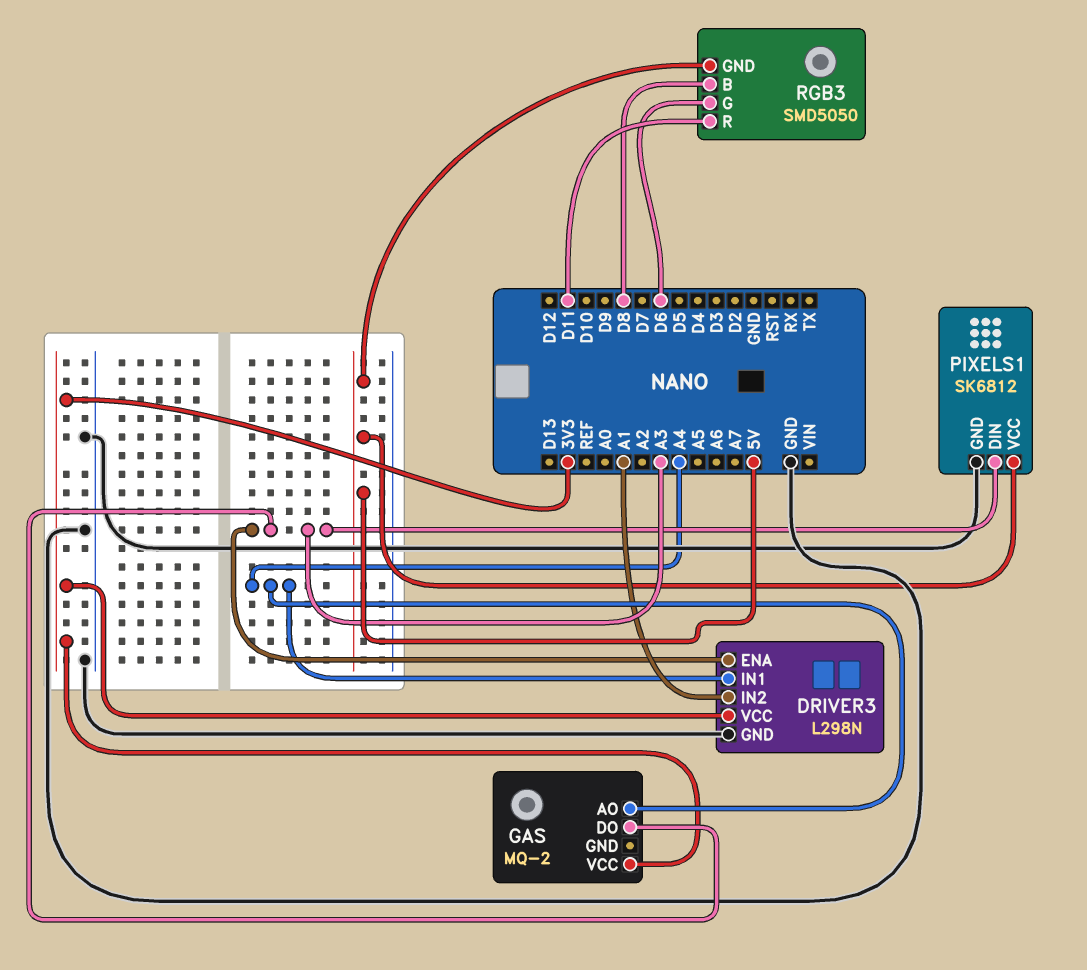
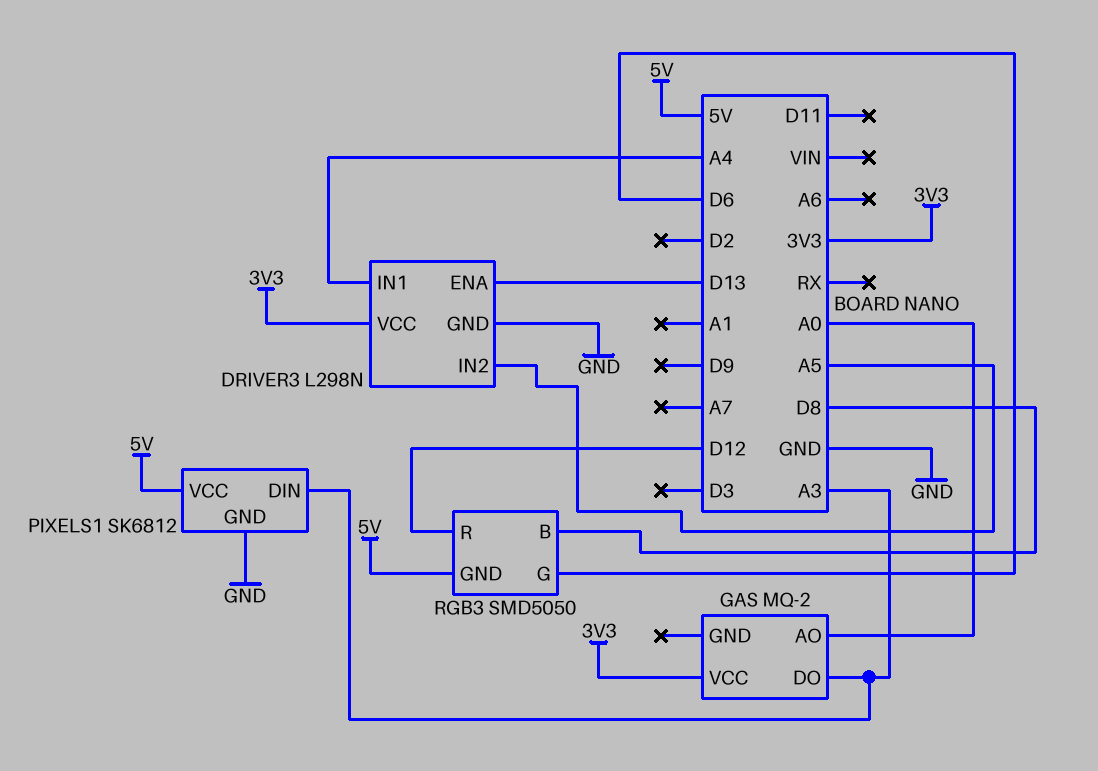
DRIVER3 pin ENA: A3 -> D13
DRIVER3 pin IN2: A1 -> A5
GAS pin AO: A4 -> A0
RGB3 pin R: D11 -> D12

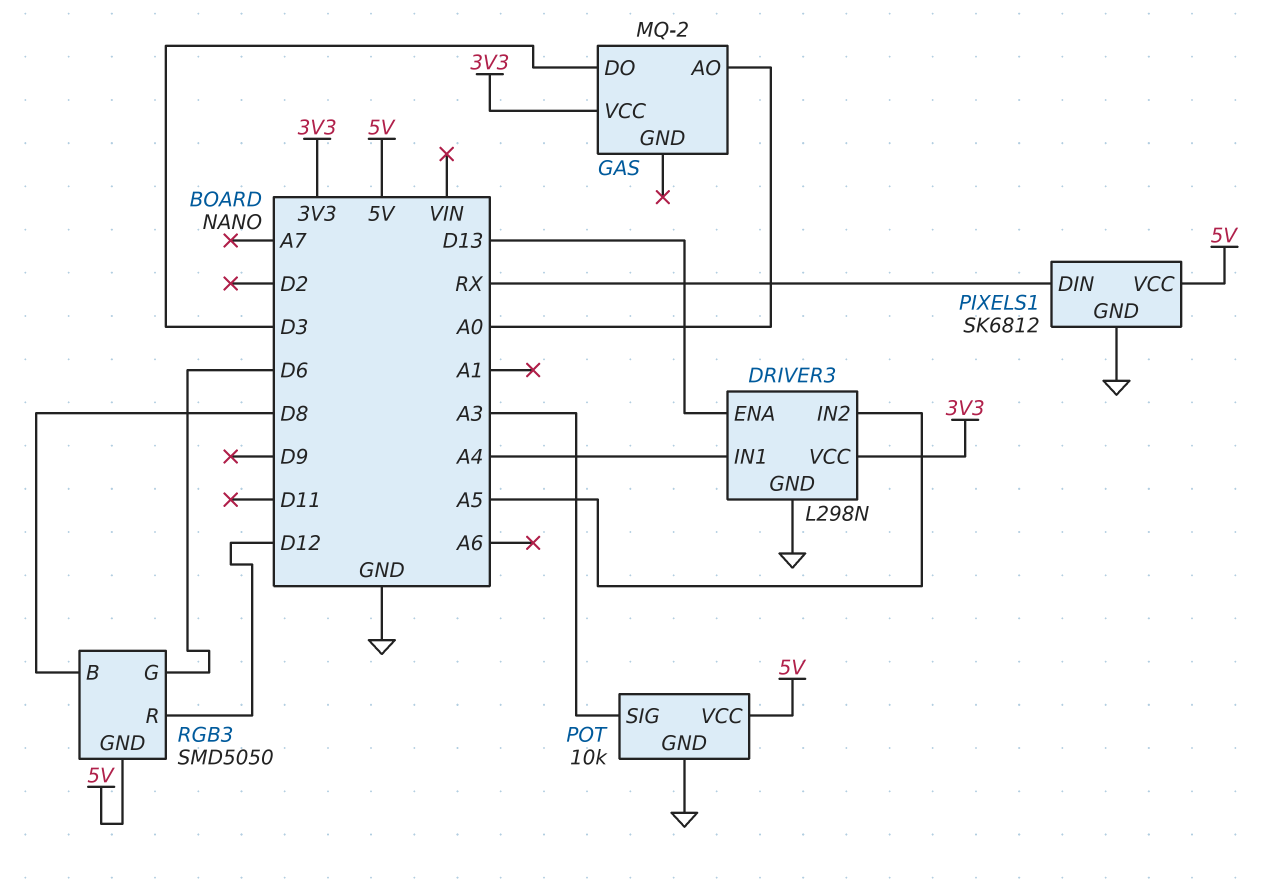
GAS pin DO: A3 -> D3
PIXELS1 pin DIN: A3 -> RX
POT: none -> 10k
POT pin GND: none -> GND
POT pin SIG: none -> A3
POT pin VCC: none -> 5V

